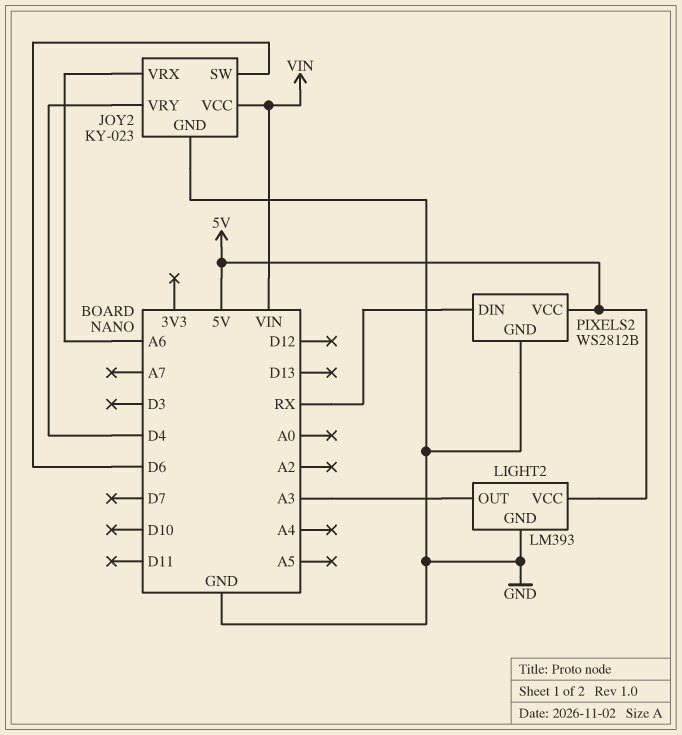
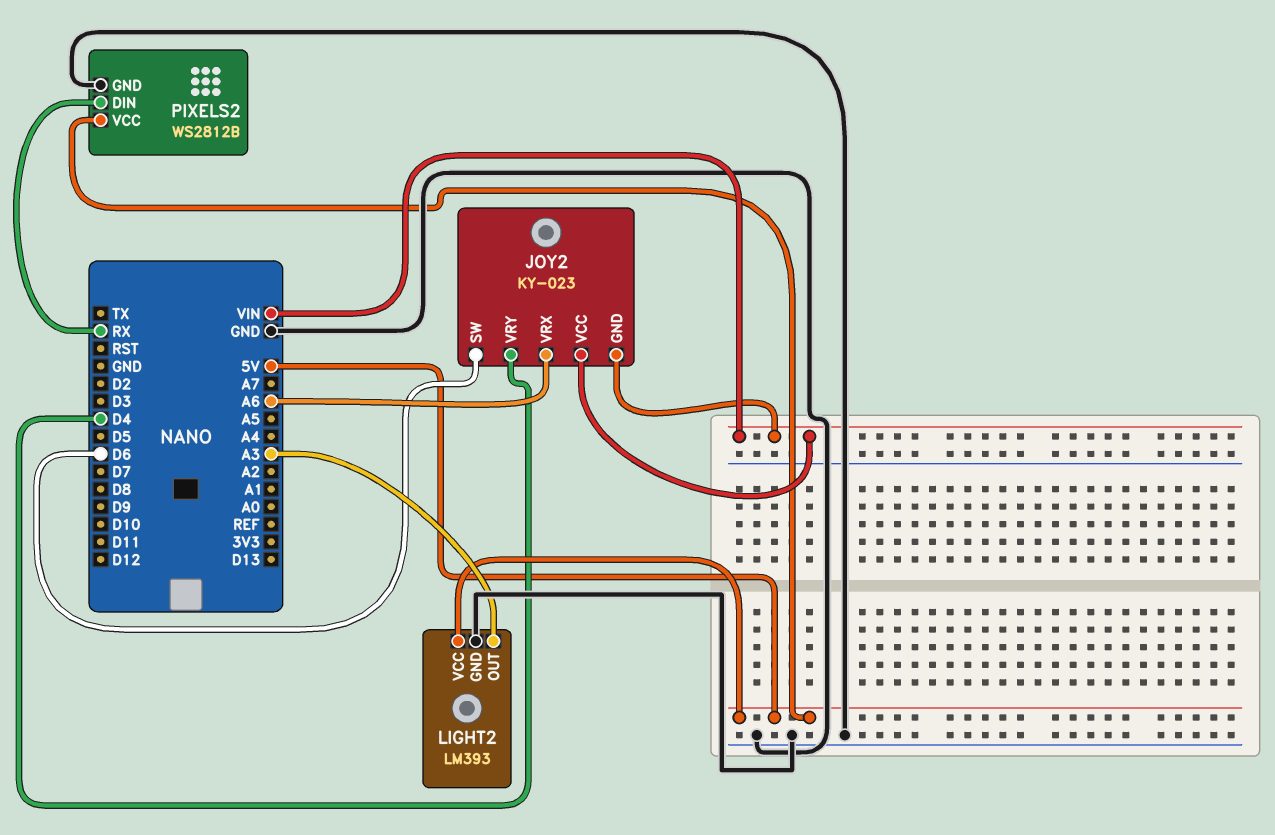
JOY2 pin GND: GND -> VIN

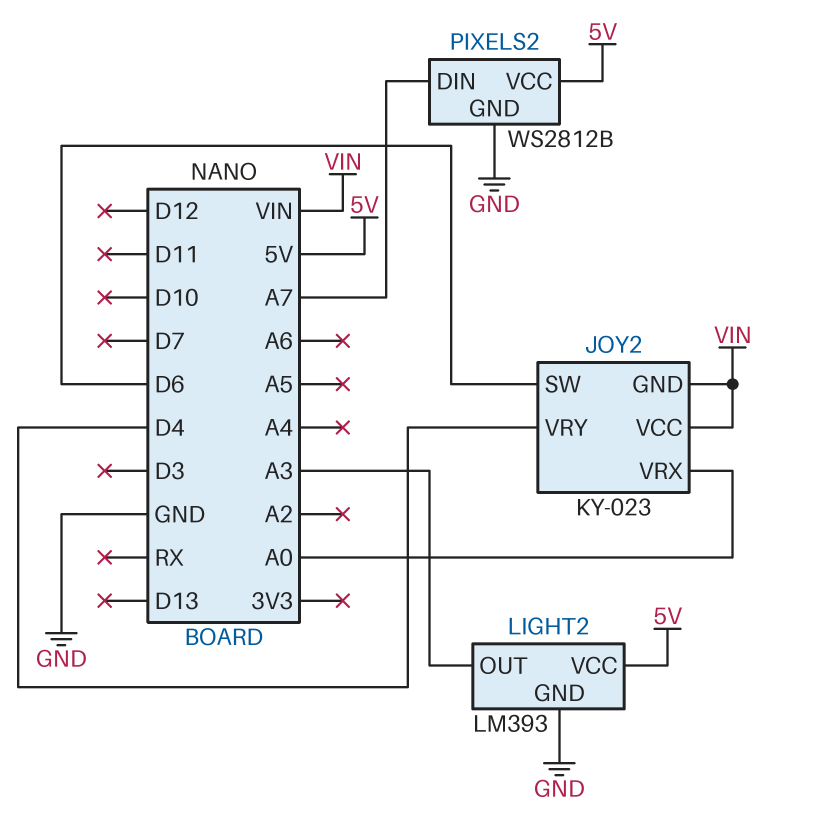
JOY2 pin VRX: A6 -> A0
PIXELS2 pin DIN: RX -> A7

